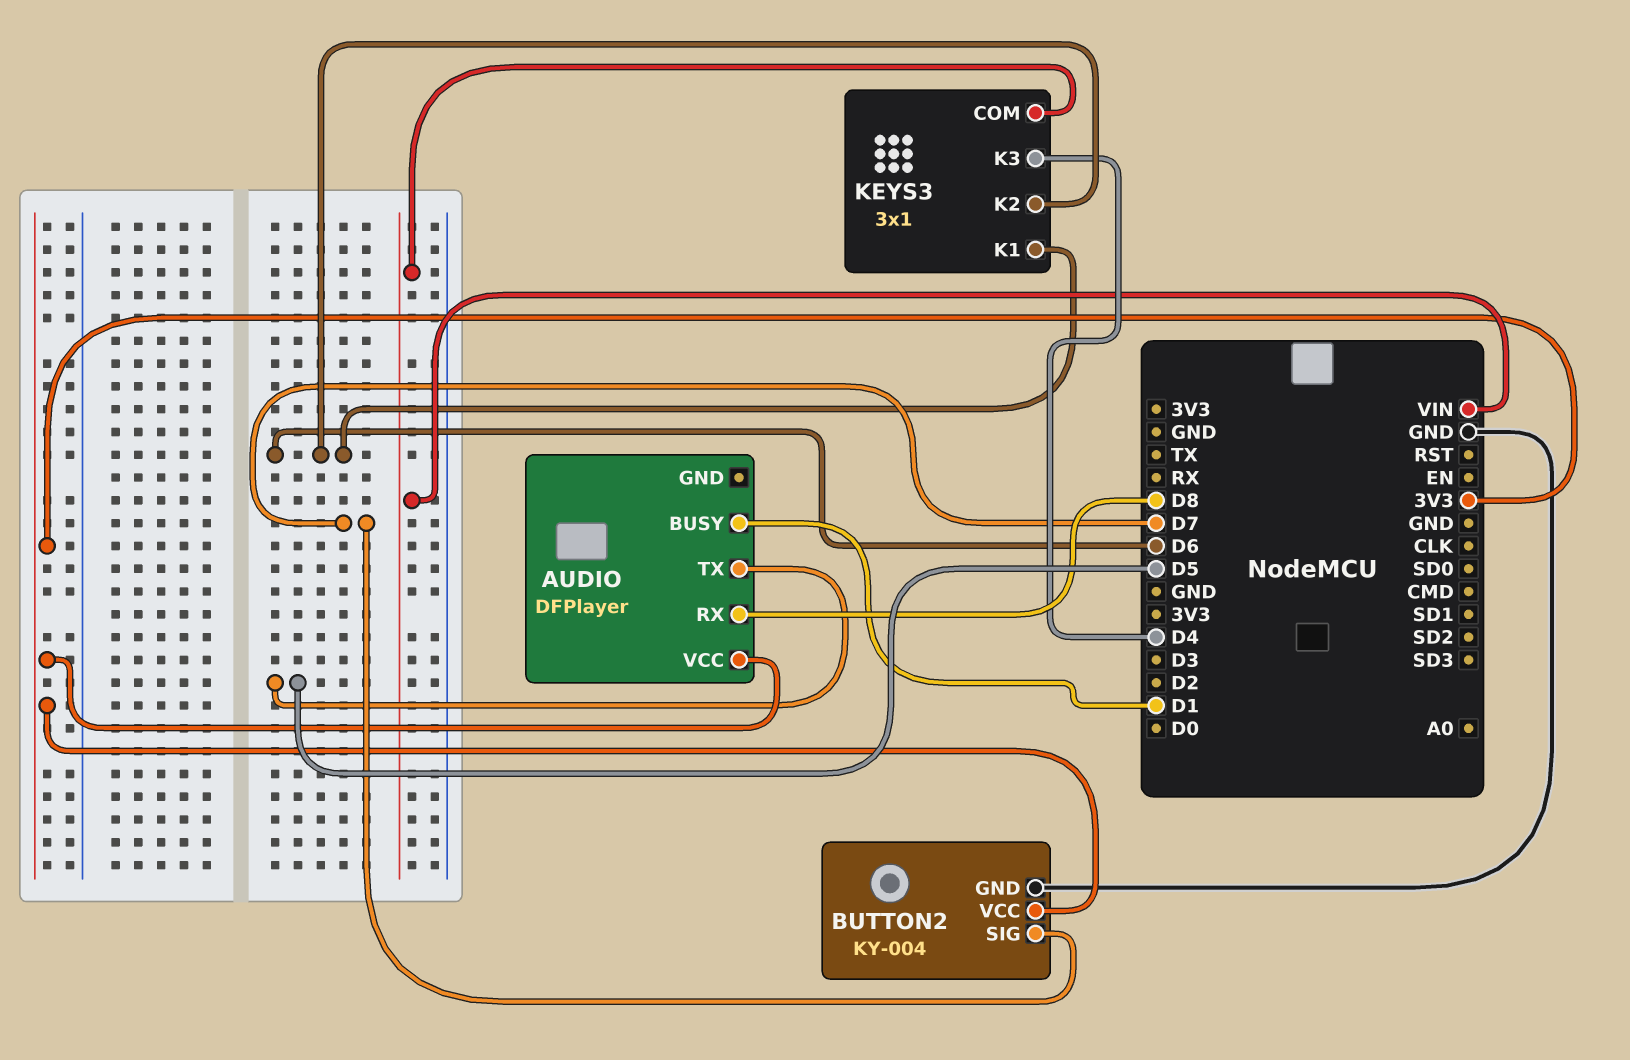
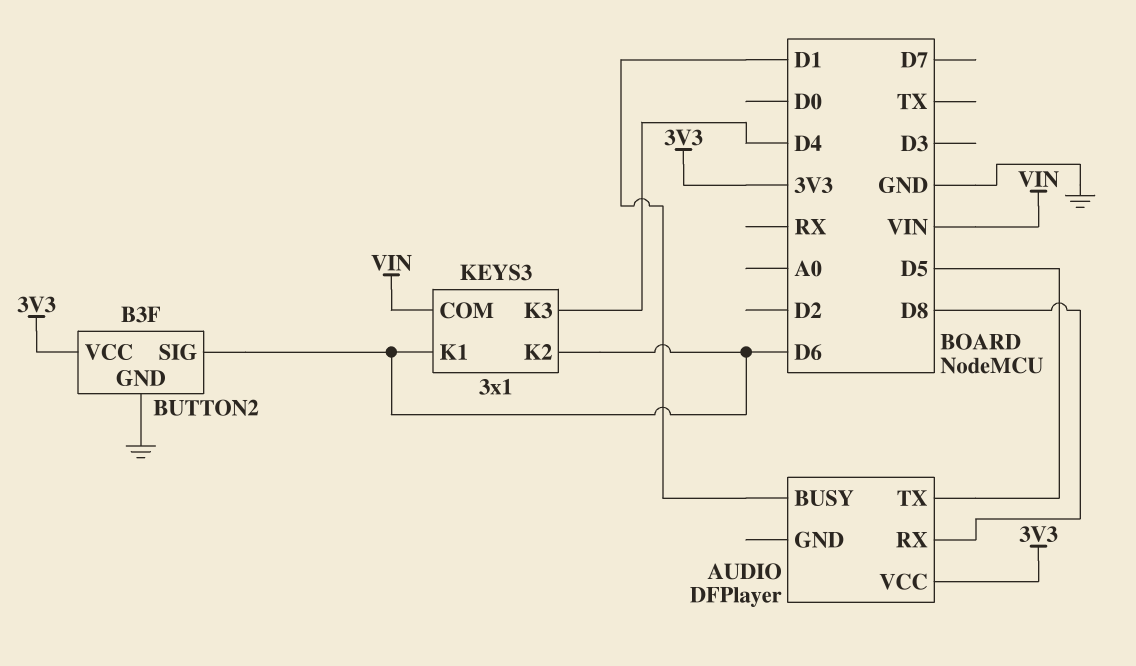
BUTTON2: KY-004 -> B3F
BUTTON2 pin SIG: D7 -> D6

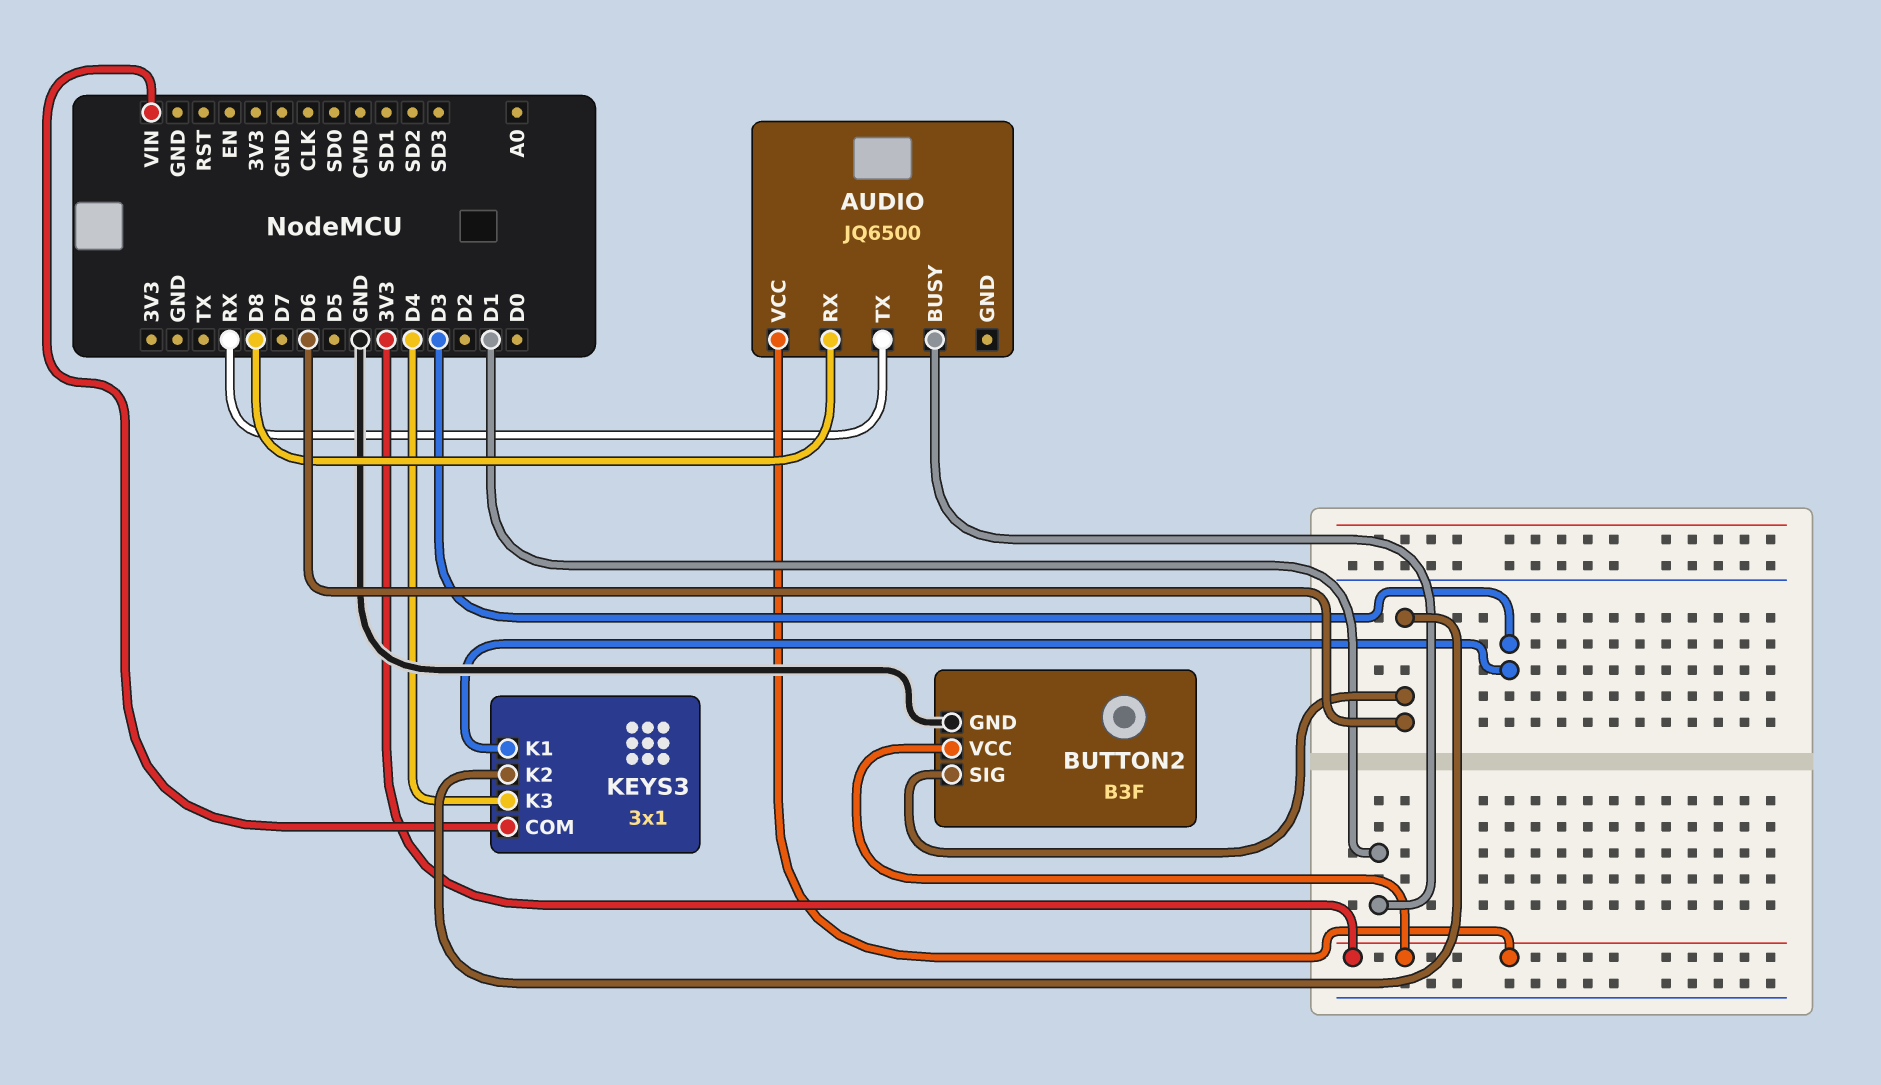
AUDIO: DFPlayer -> JQ6500
AUDIO pin TX: D5 -> RX
KEYS3 pin K1: D6 -> D3

